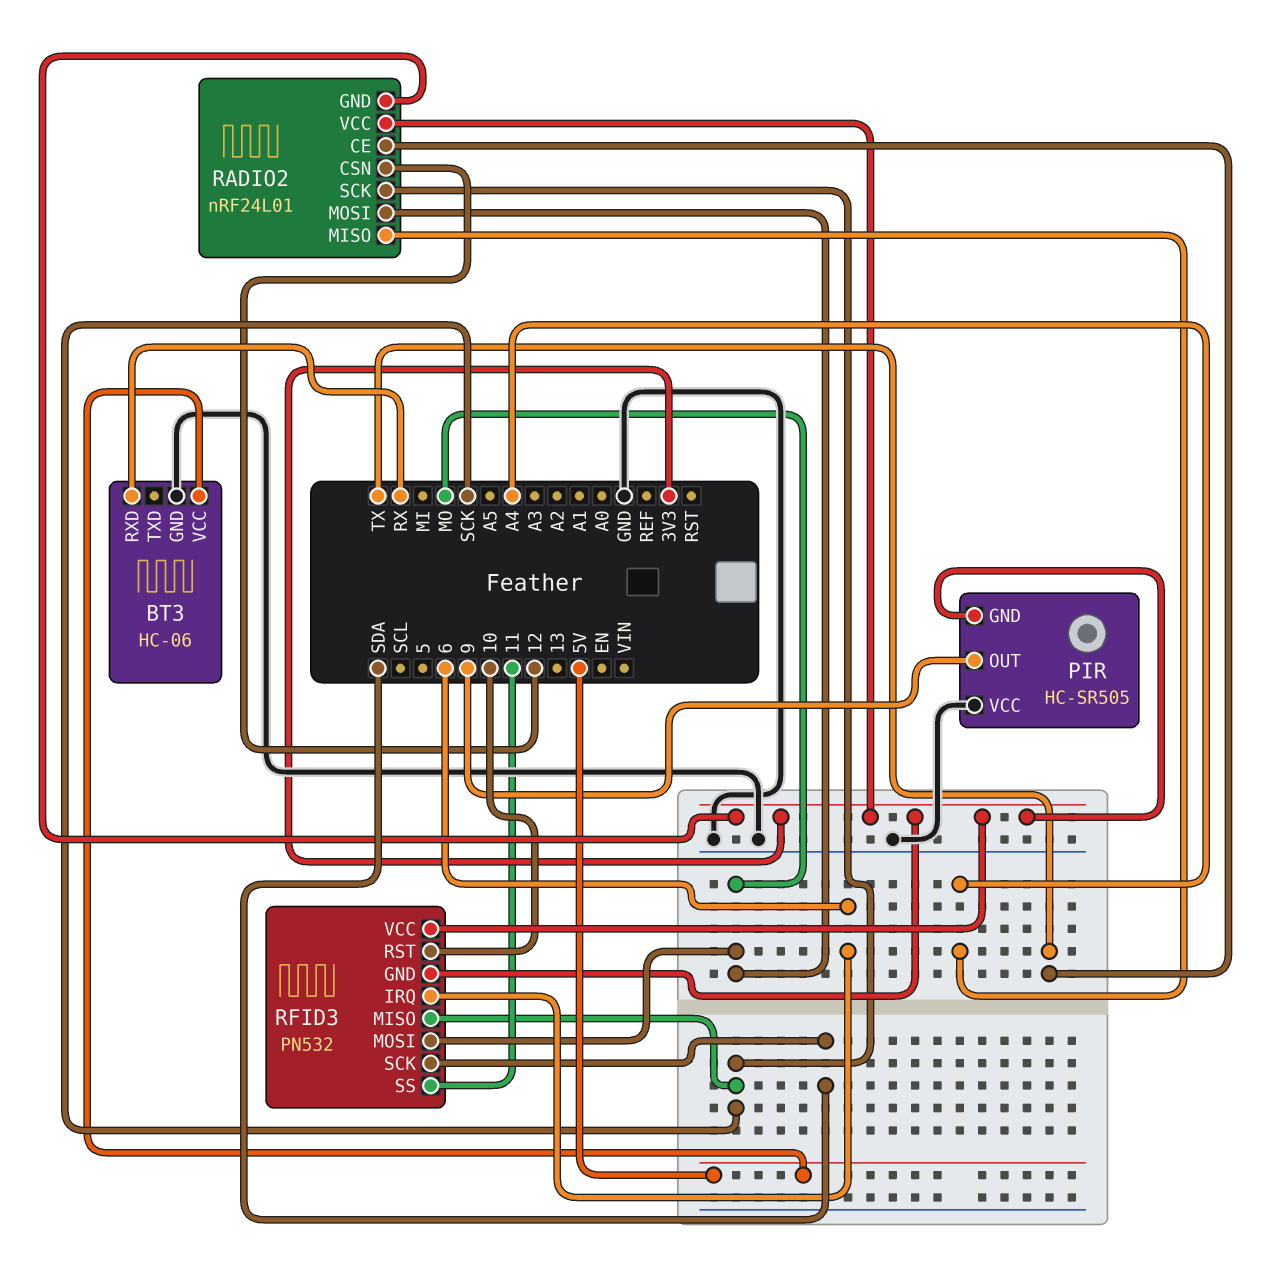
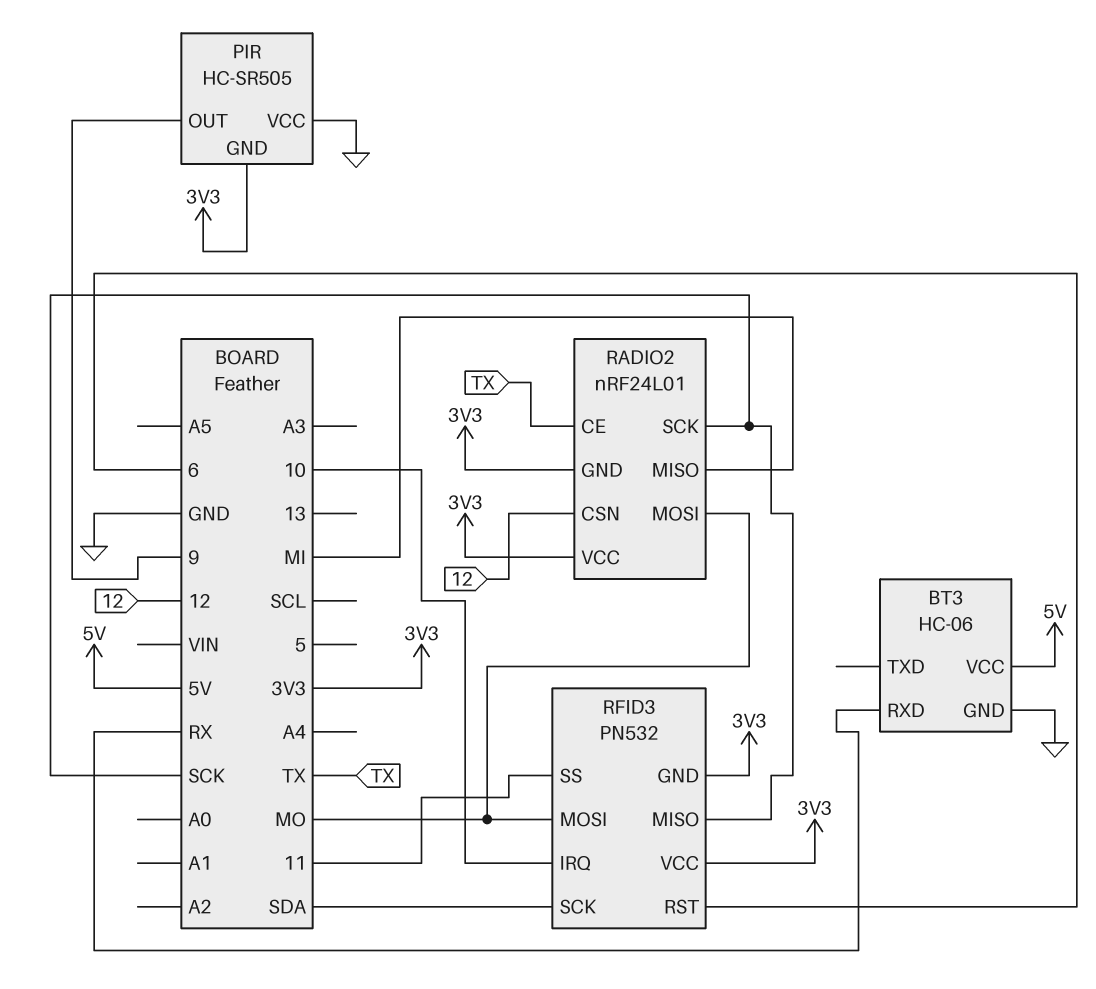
RADIO2 pin MISO: A4 -> MI
RFID3 pin IRQ: 6 -> 10
RFID3 pin RST: 10 -> 6

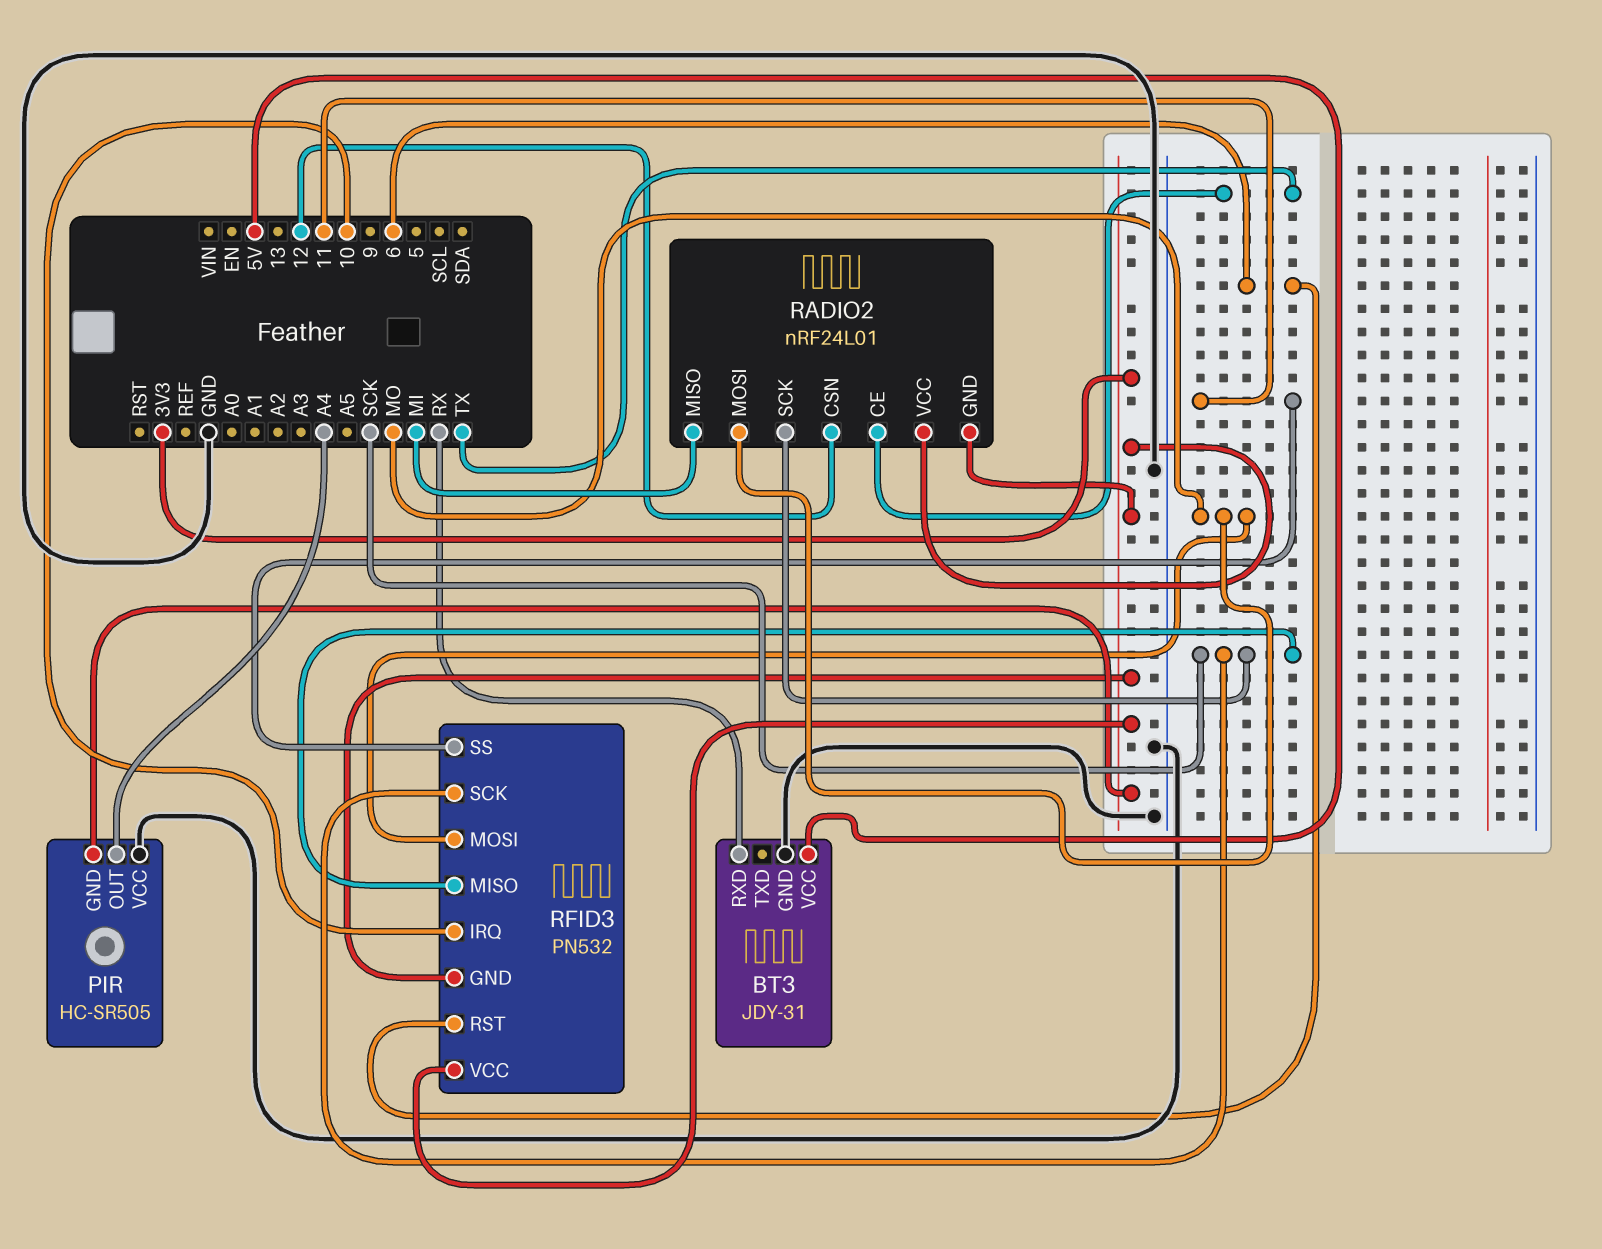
BT3: HC-06 -> JDY-31
PIR pin OUT: 9 -> A4
RFID3 pin SCK: SDA -> SCK

